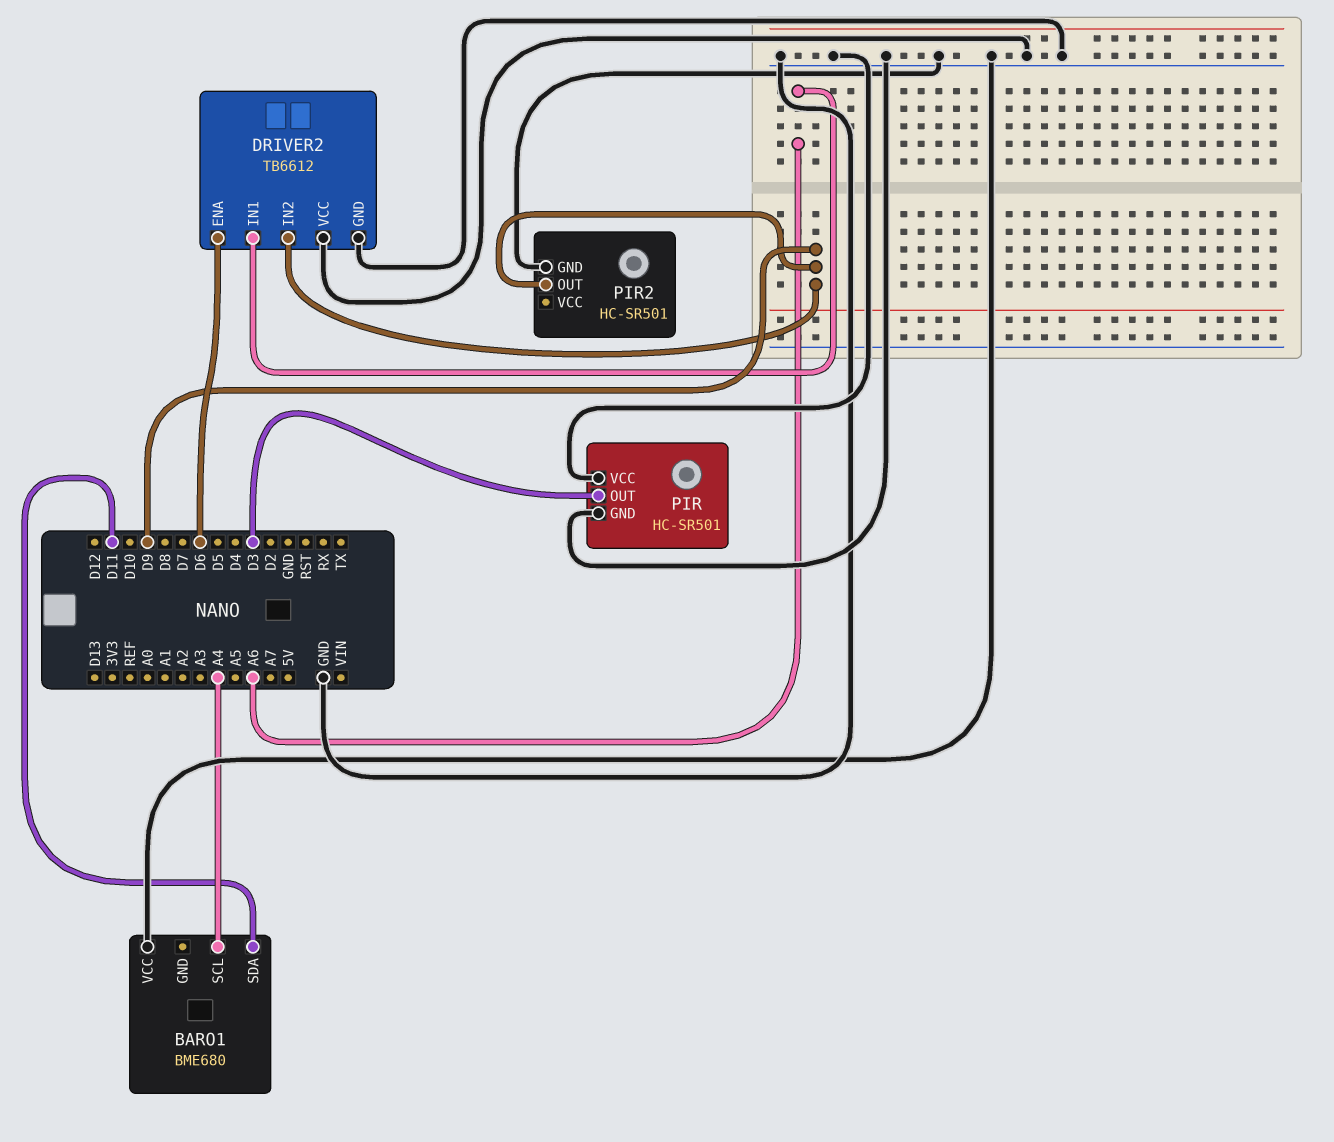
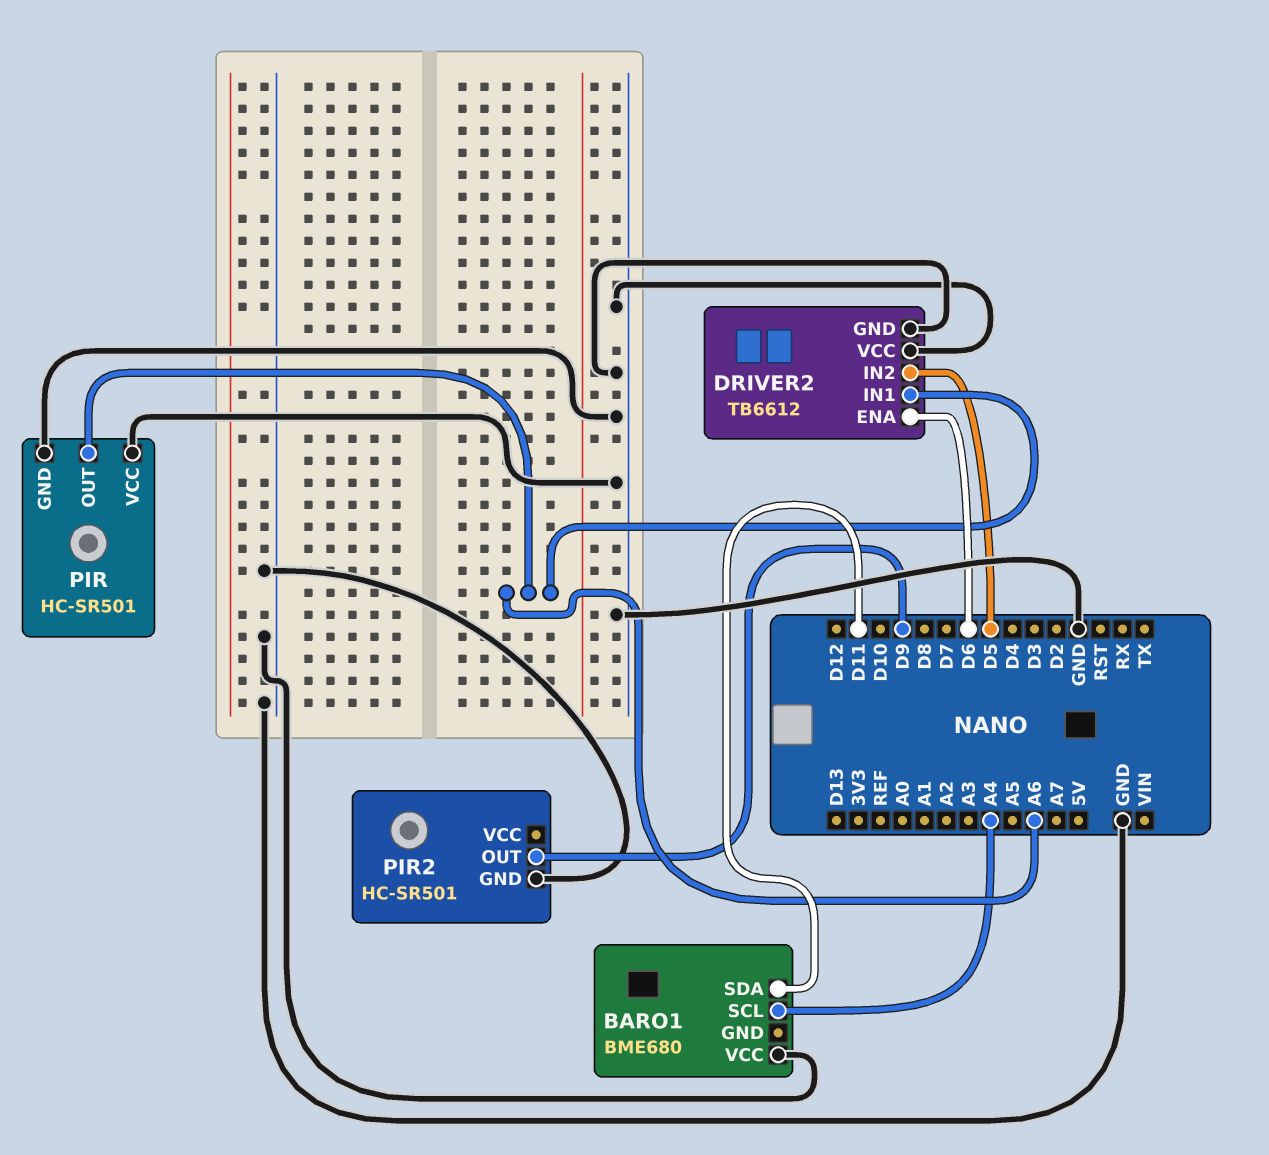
DRIVER2 pin IN2: D9 -> D5
PIR pin OUT: D3 -> A6

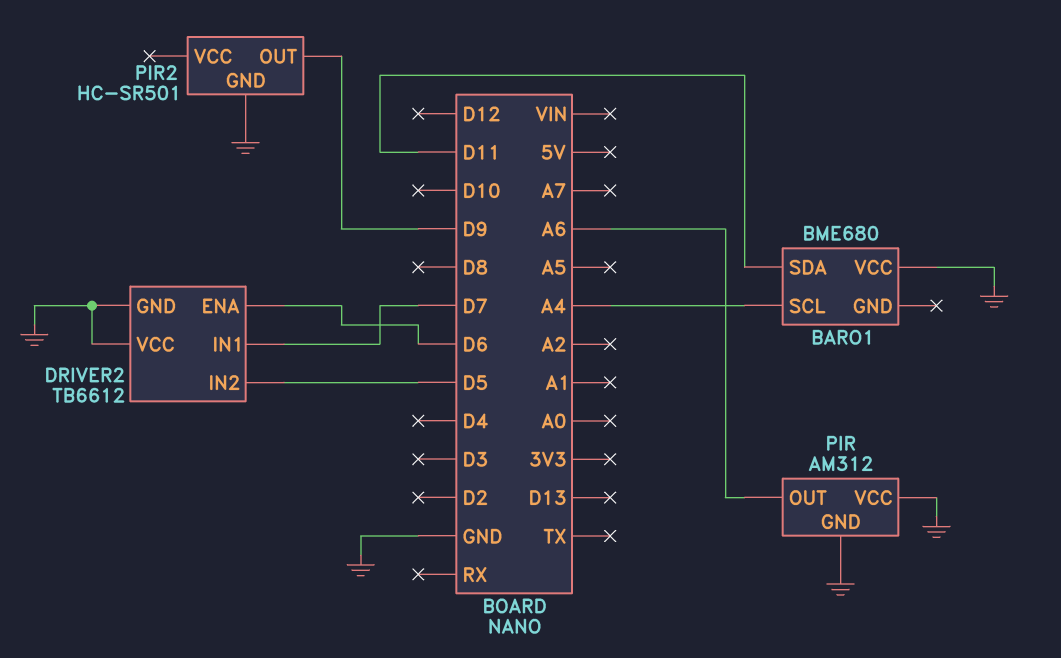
DRIVER2 pin IN1: A6 -> D7
PIR: HC-SR501 -> AM312

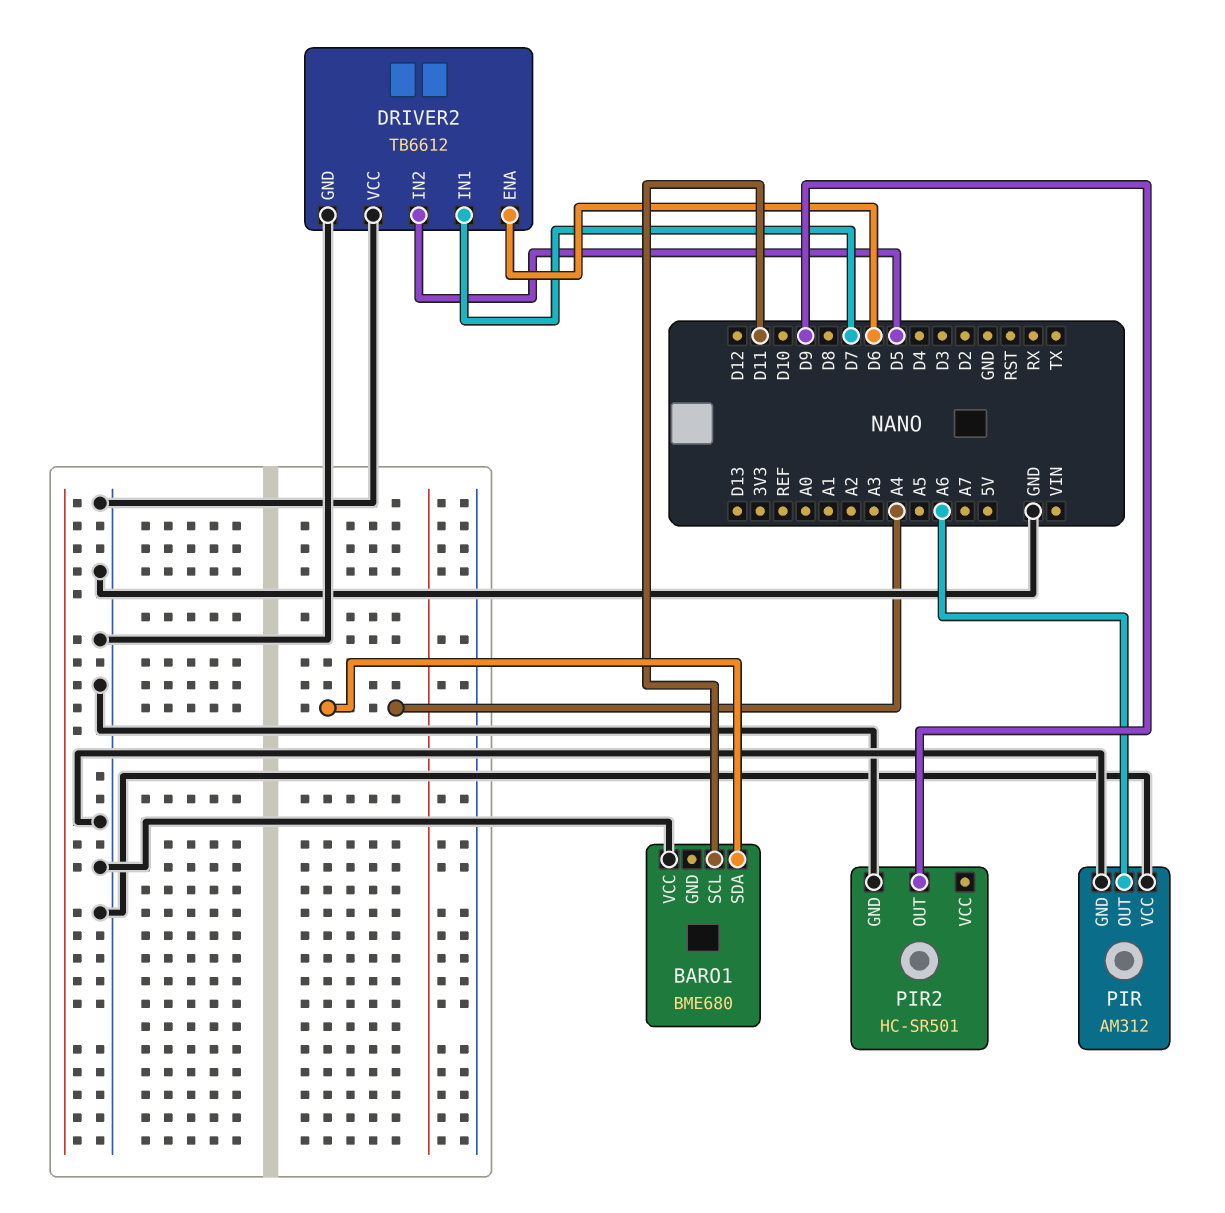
BARO1 pin SCL: A4 -> D11
BARO1 pin SDA: D11 -> A4

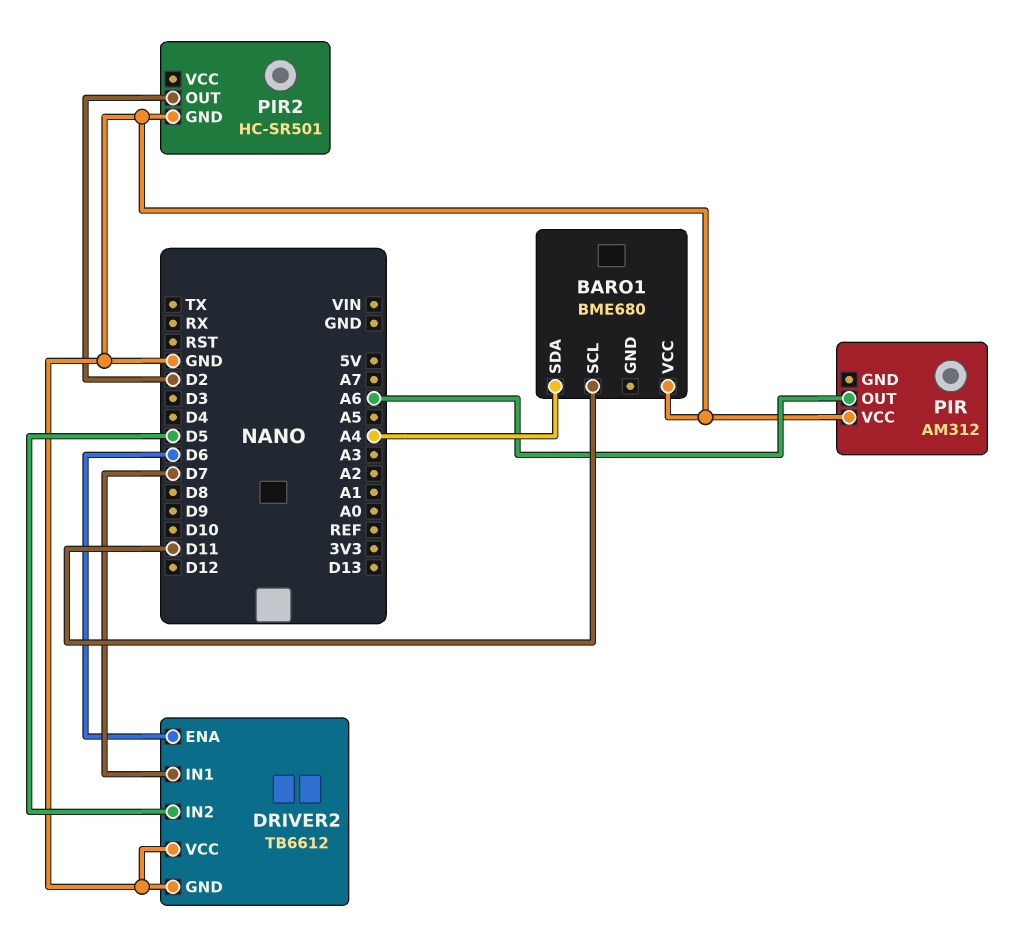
PIR pin GND: GND -> none
PIR2 pin OUT: D9 -> D2

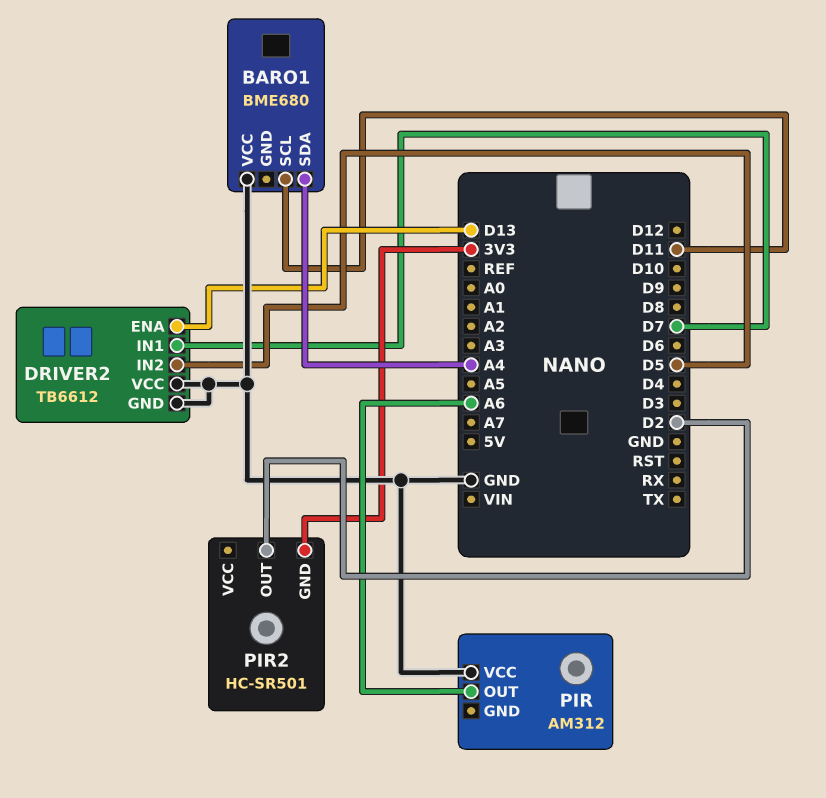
DRIVER2 pin ENA: D6 -> D13
PIR2 pin GND: GND -> 3V3

